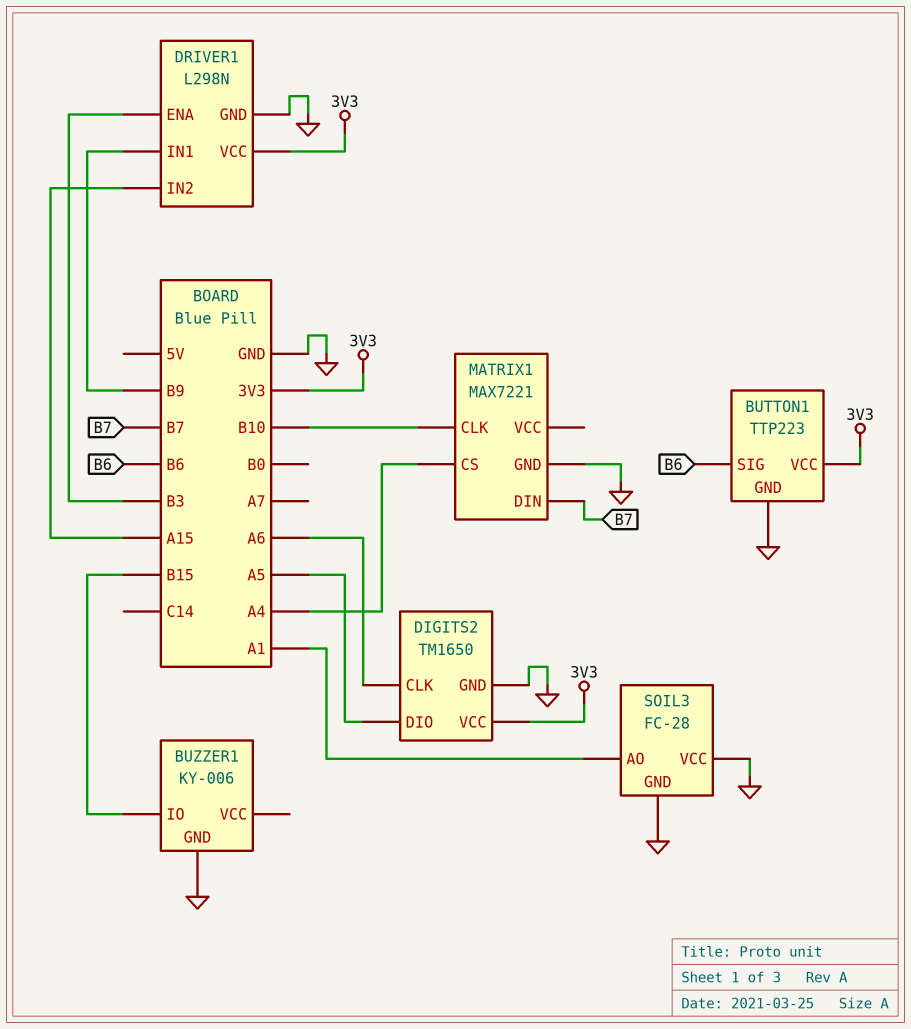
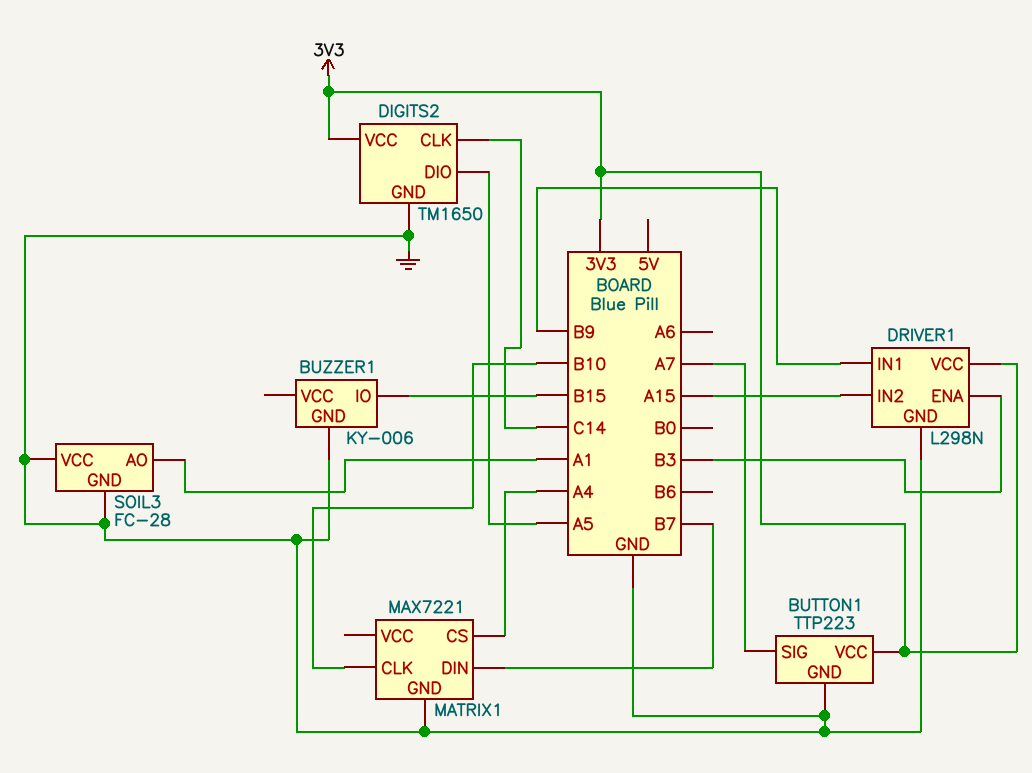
BUTTON1 pin SIG: B6 -> A7
DIGITS2 pin CLK: A6 -> C14

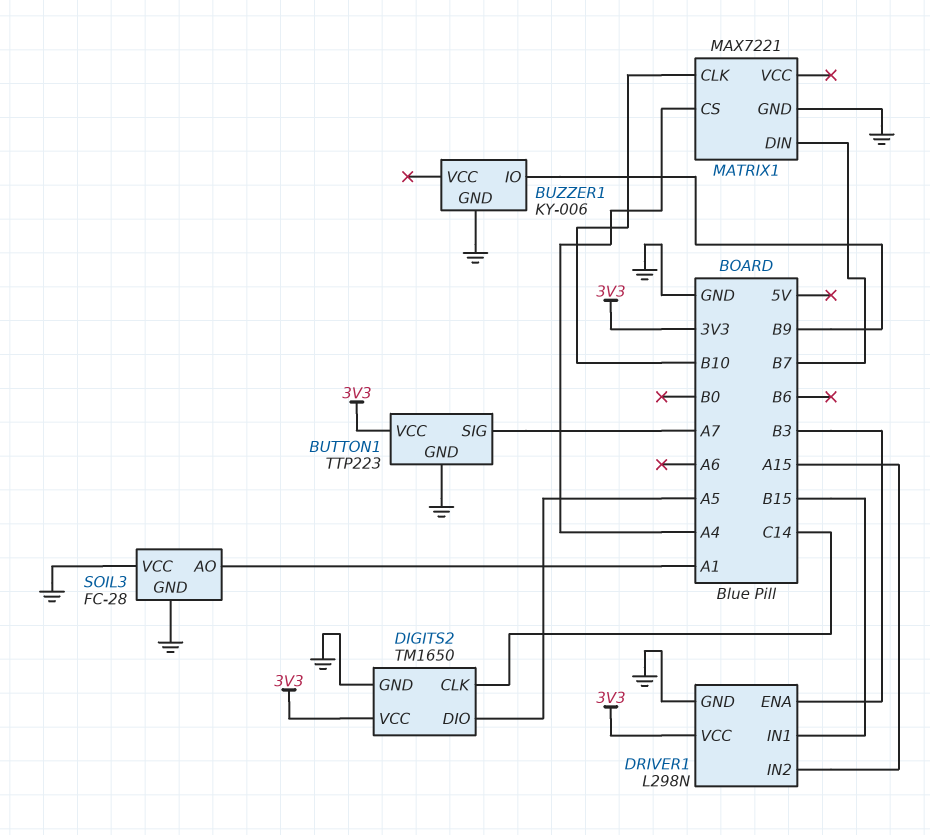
BUZZER1 pin IO: B15 -> B9
DRIVER1 pin IN1: B9 -> B15

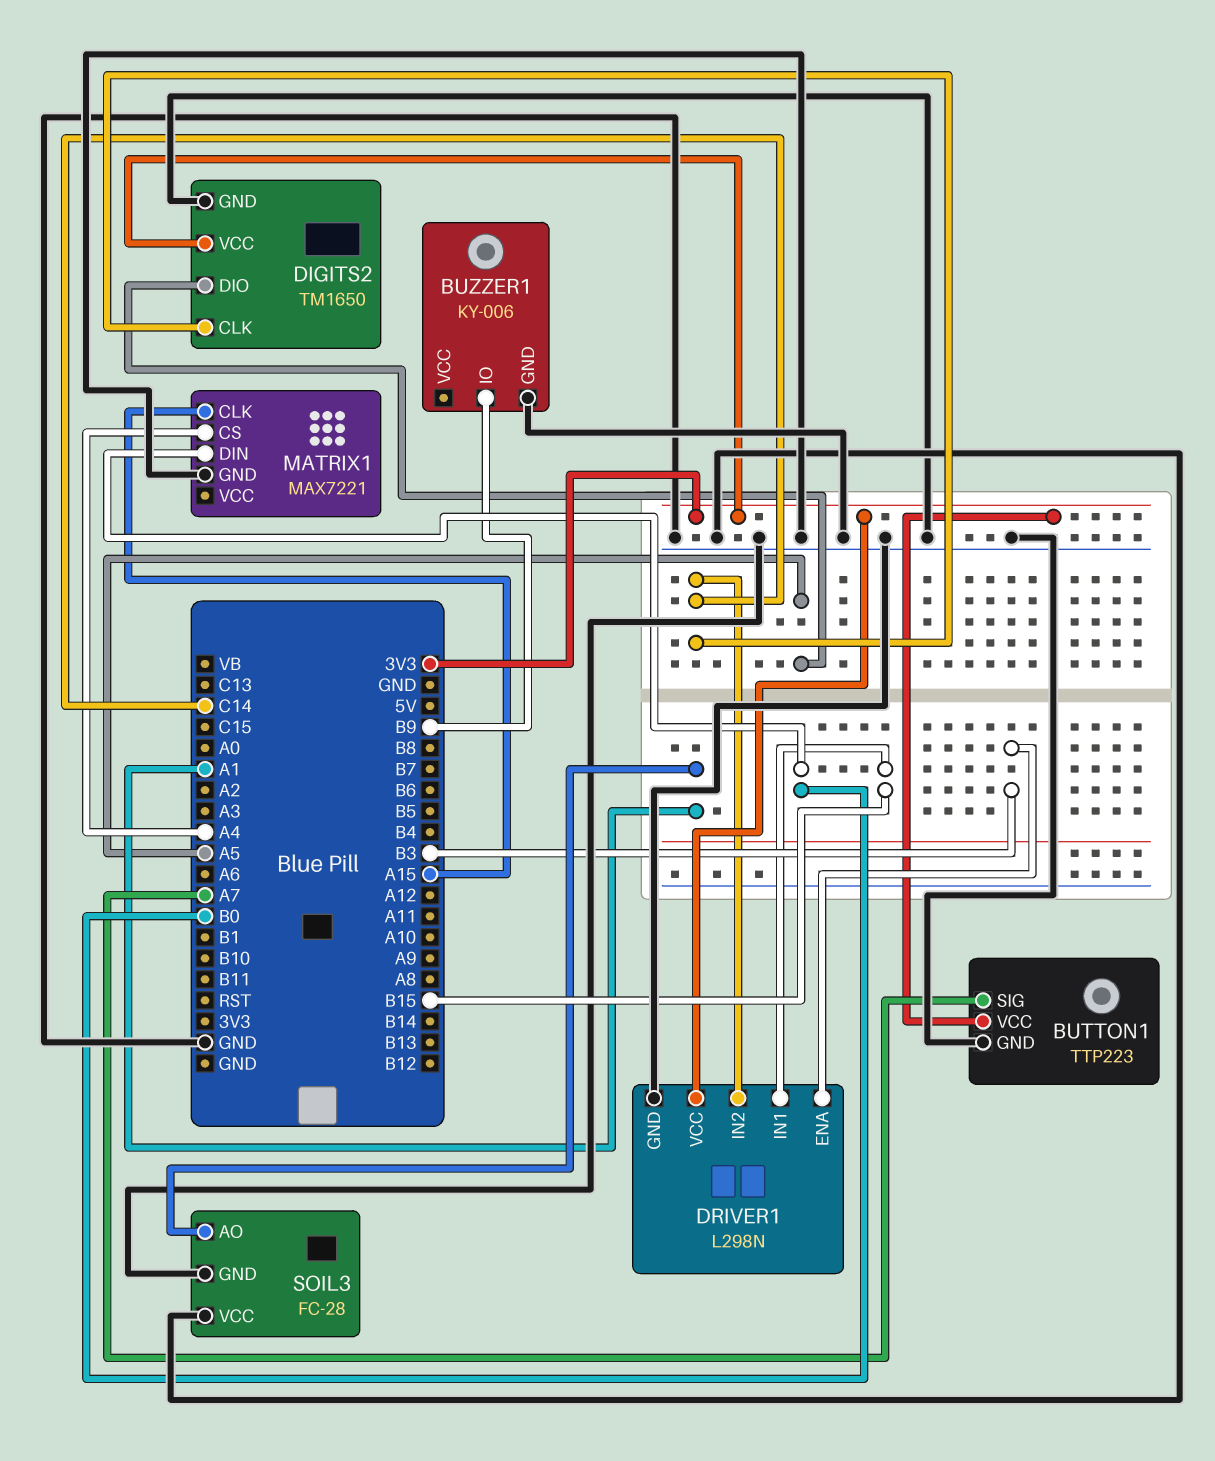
DRIVER1 pin IN2: A15 -> C14
MATRIX1 pin CLK: B10 -> A15
MATRIX1 pin DIN: B7 -> B0

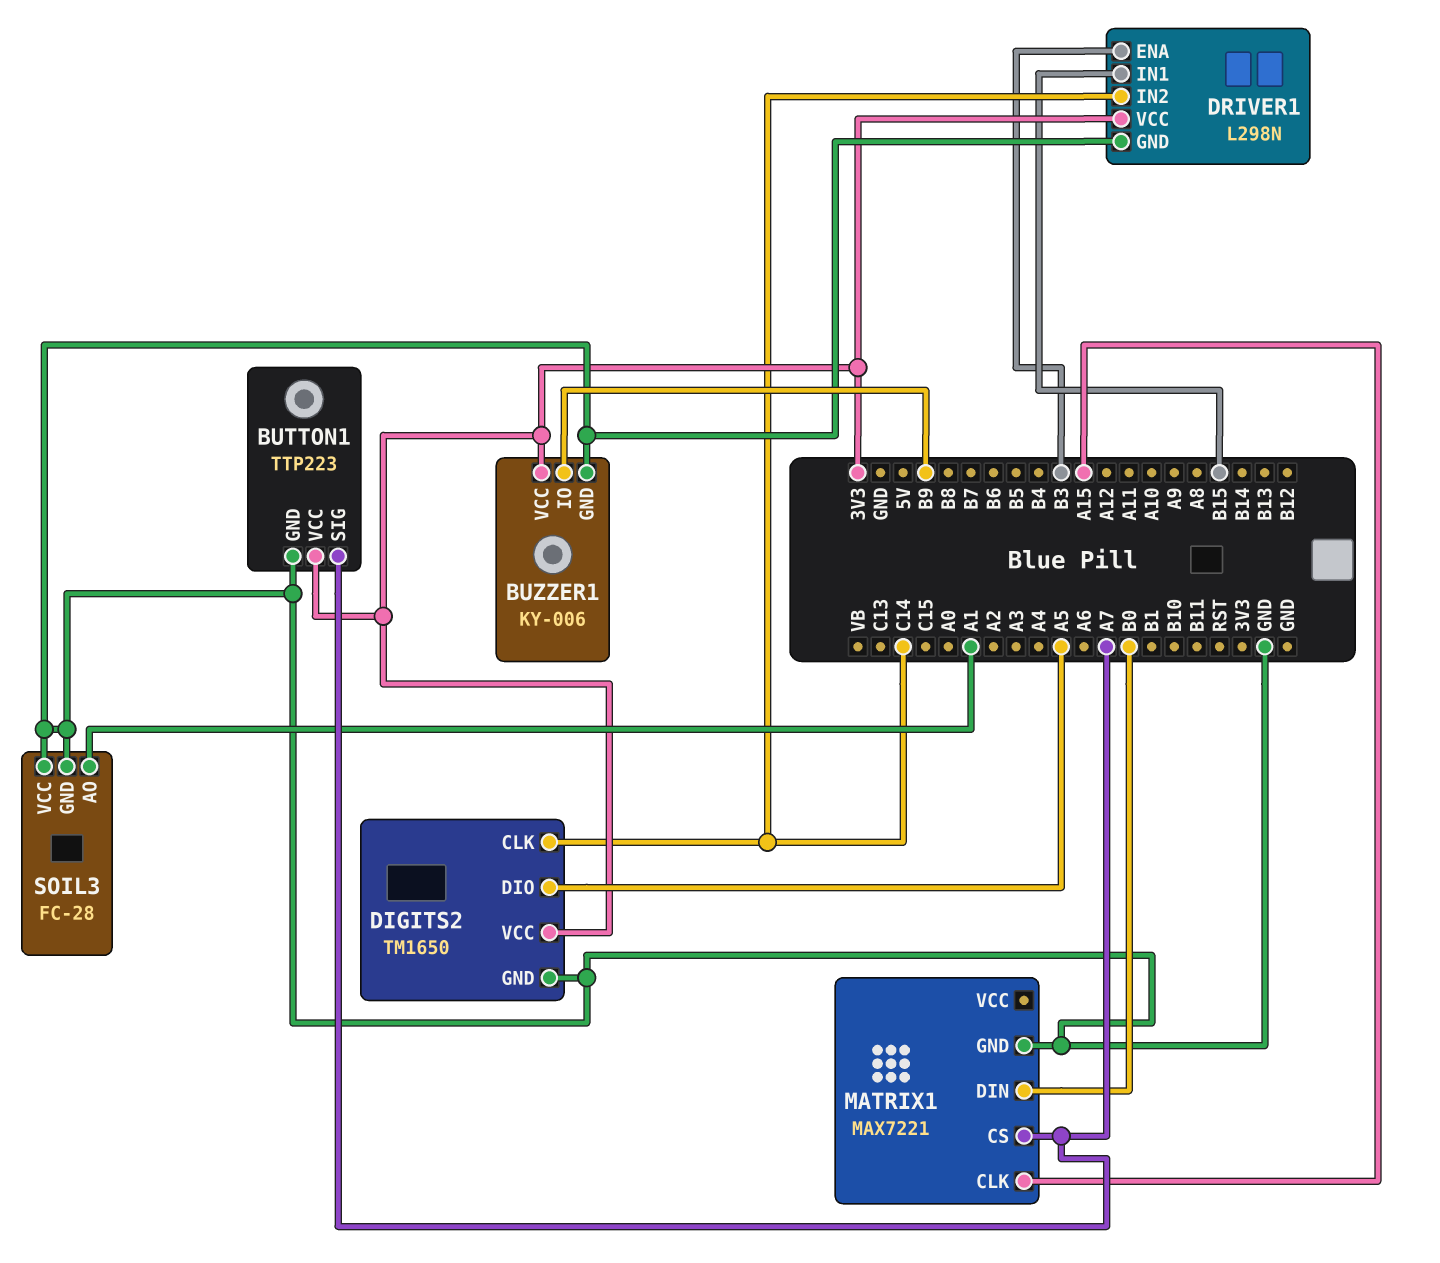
BUZZER1 pin VCC: none -> 3V3
MATRIX1 pin CS: A4 -> A7

